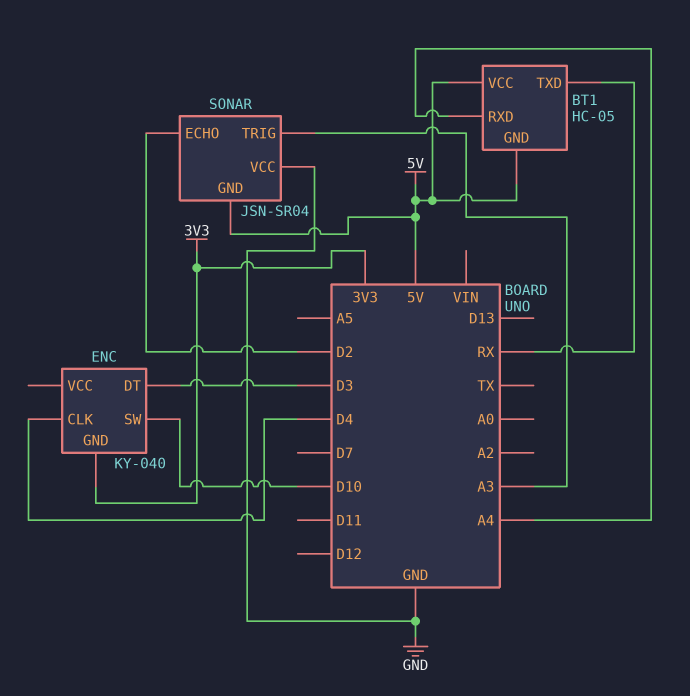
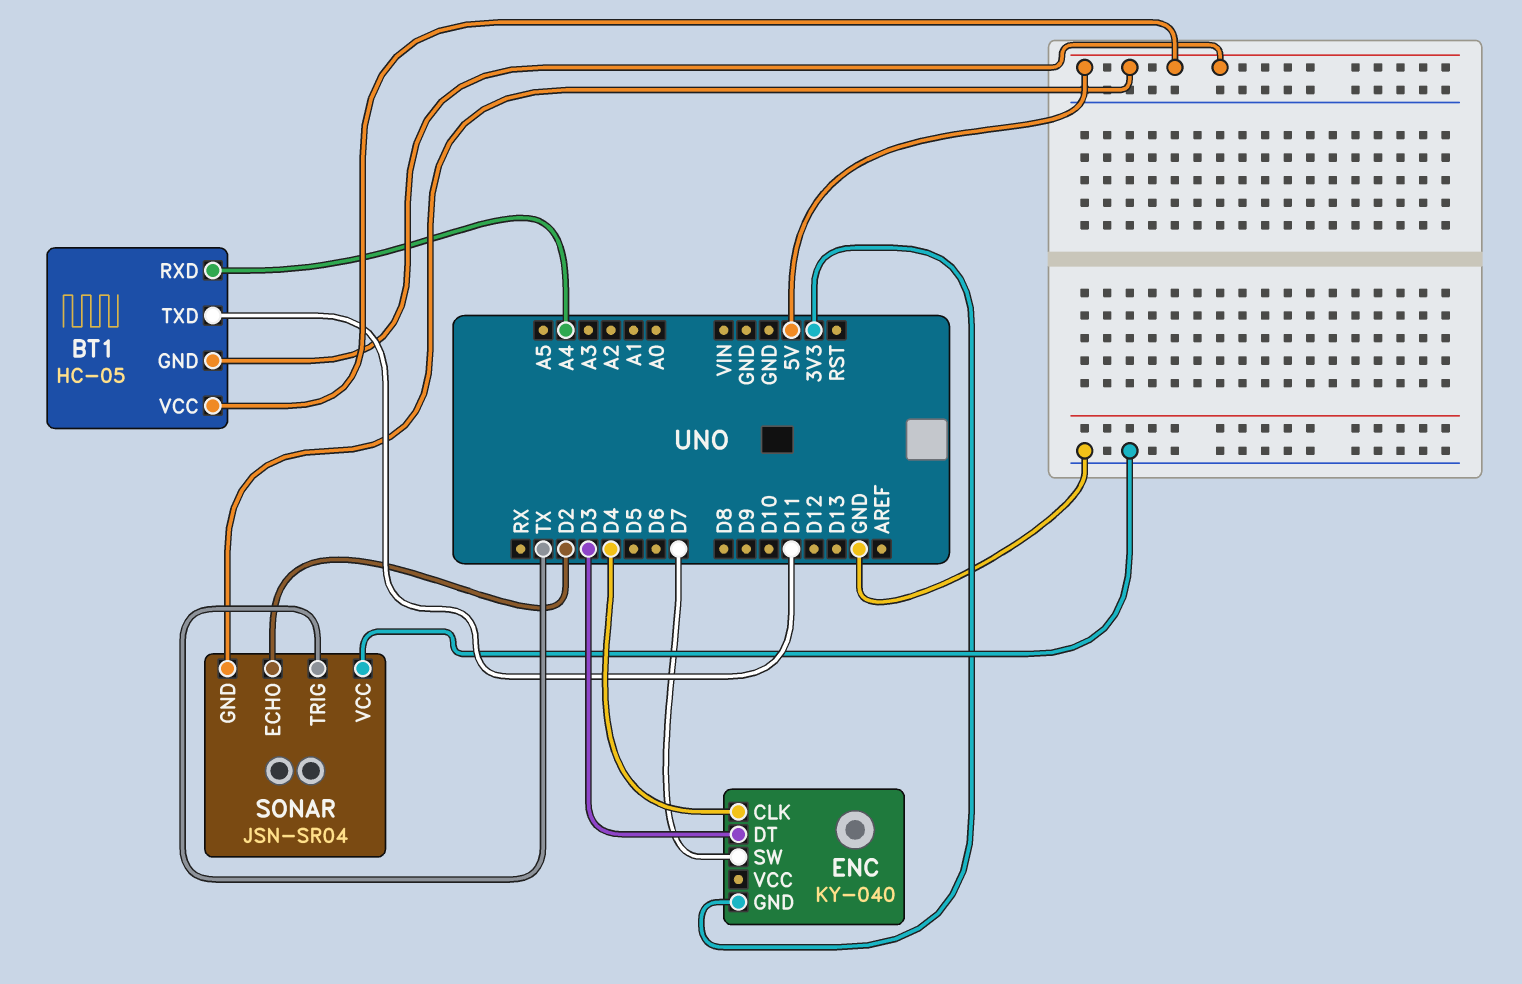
BT1 pin TXD: RX -> D11
ENC pin SW: D10 -> D7
SONAR pin TRIG: A3 -> TX

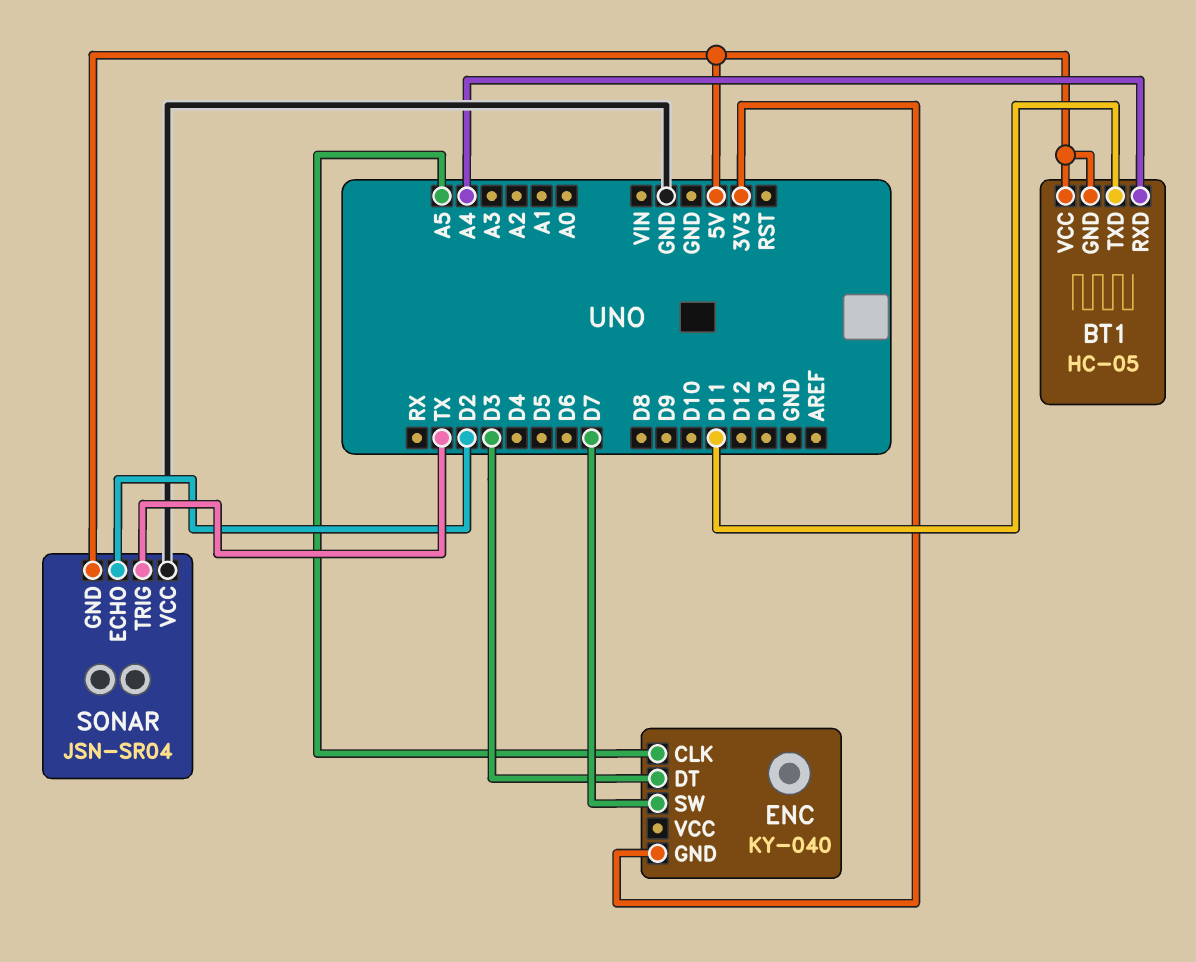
ENC pin CLK: D4 -> A5

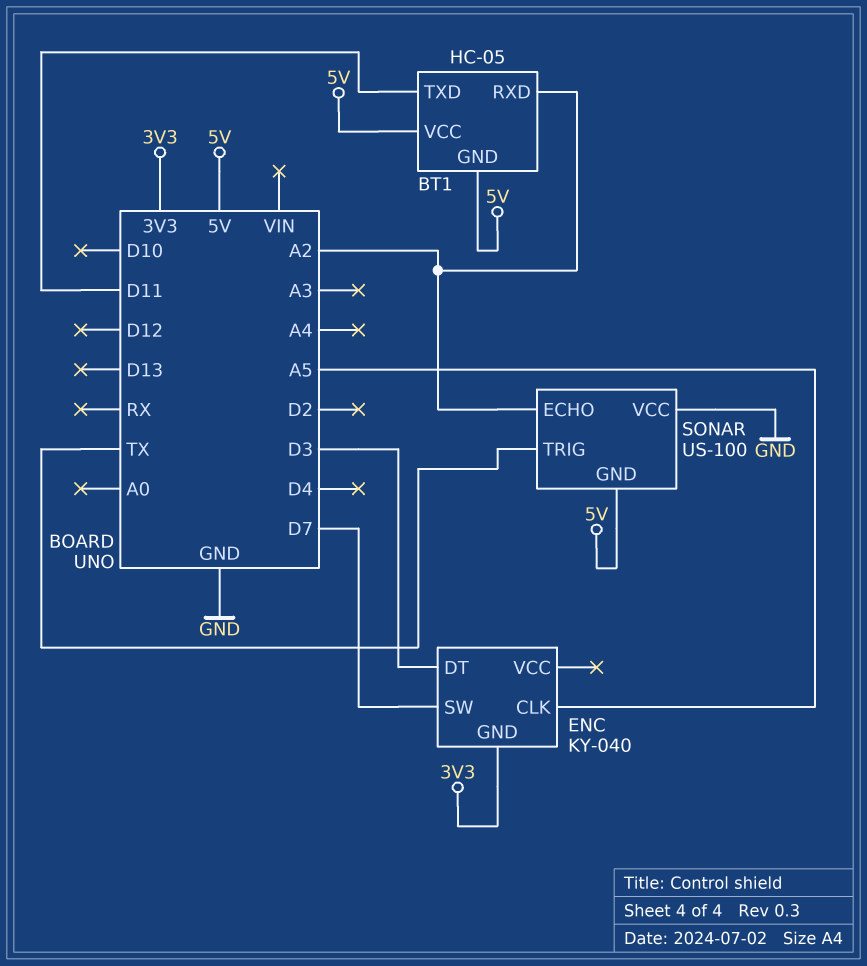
BT1 pin RXD: A4 -> A2
SONAR: JSN-SR04 -> US-100
SONAR pin ECHO: D2 -> A2

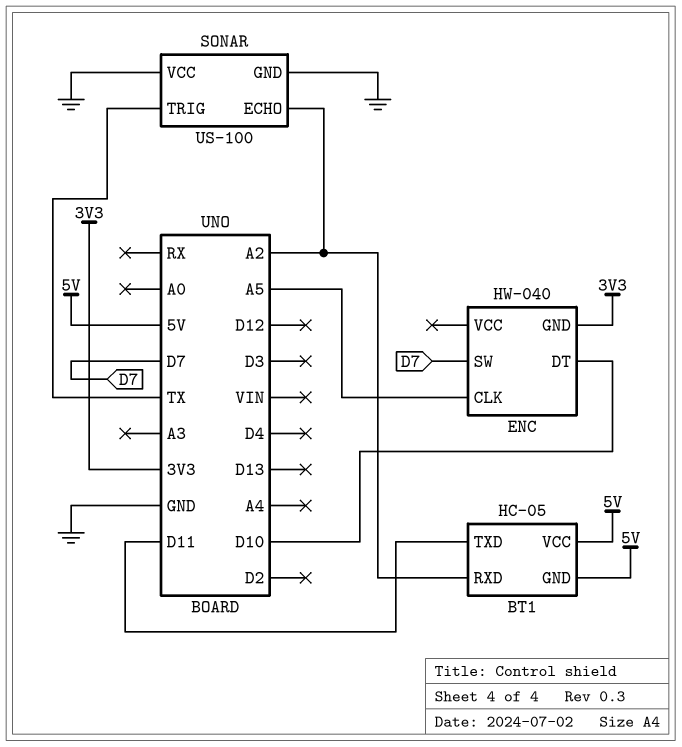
ENC: KY-040 -> HW-040
ENC pin DT: D3 -> D10
SONAR pin GND: 5V -> GND

